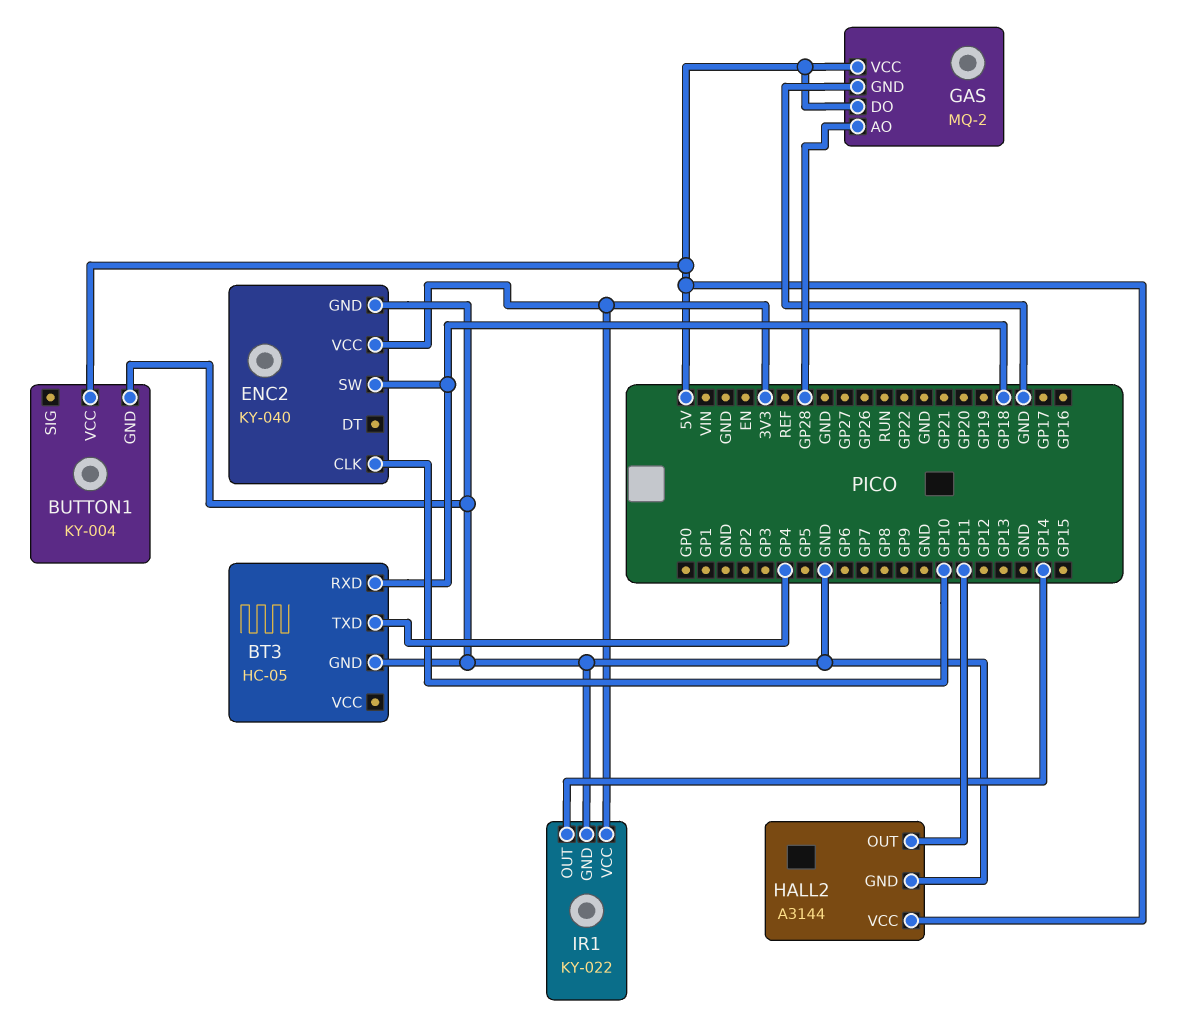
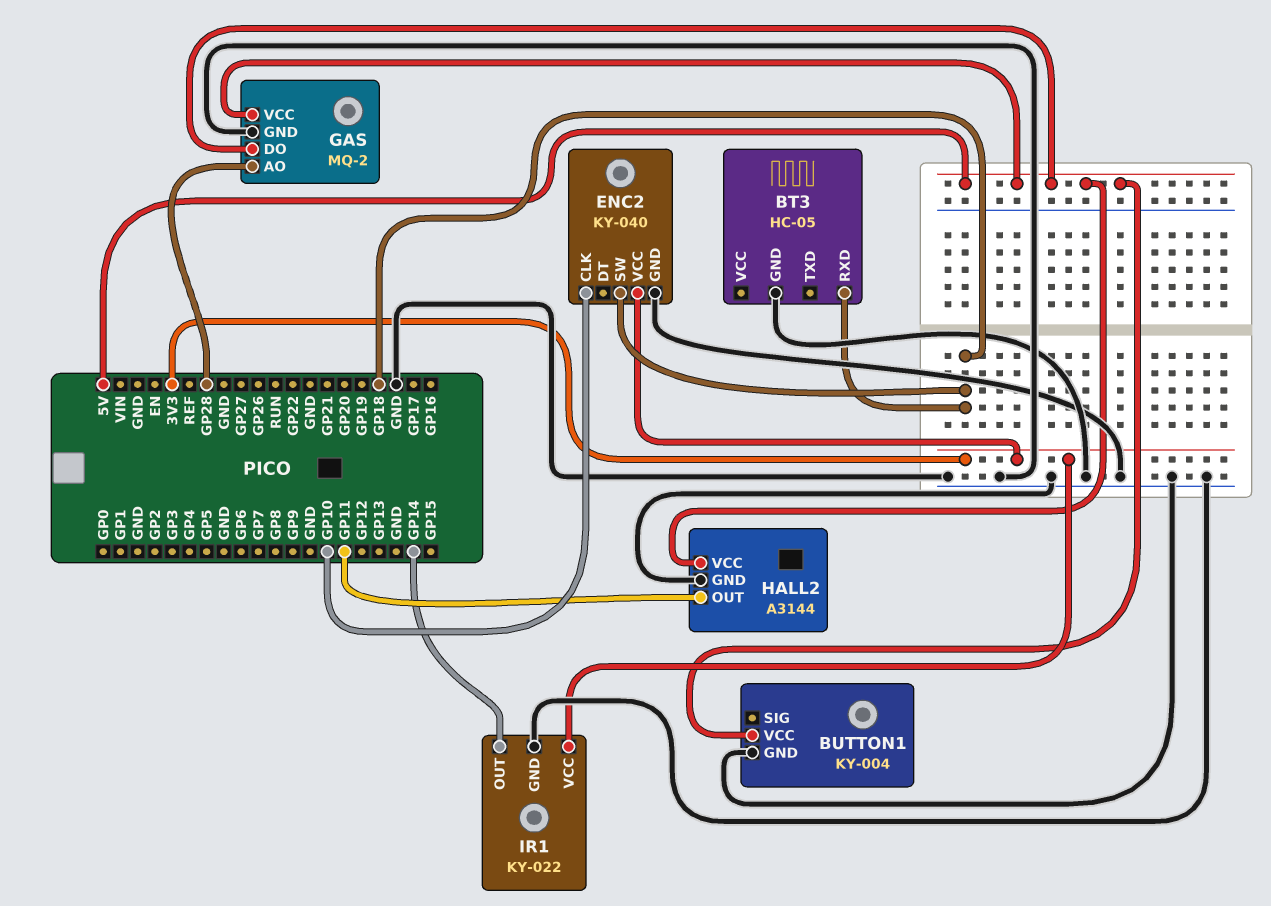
BT3 pin TXD: GP4 -> none

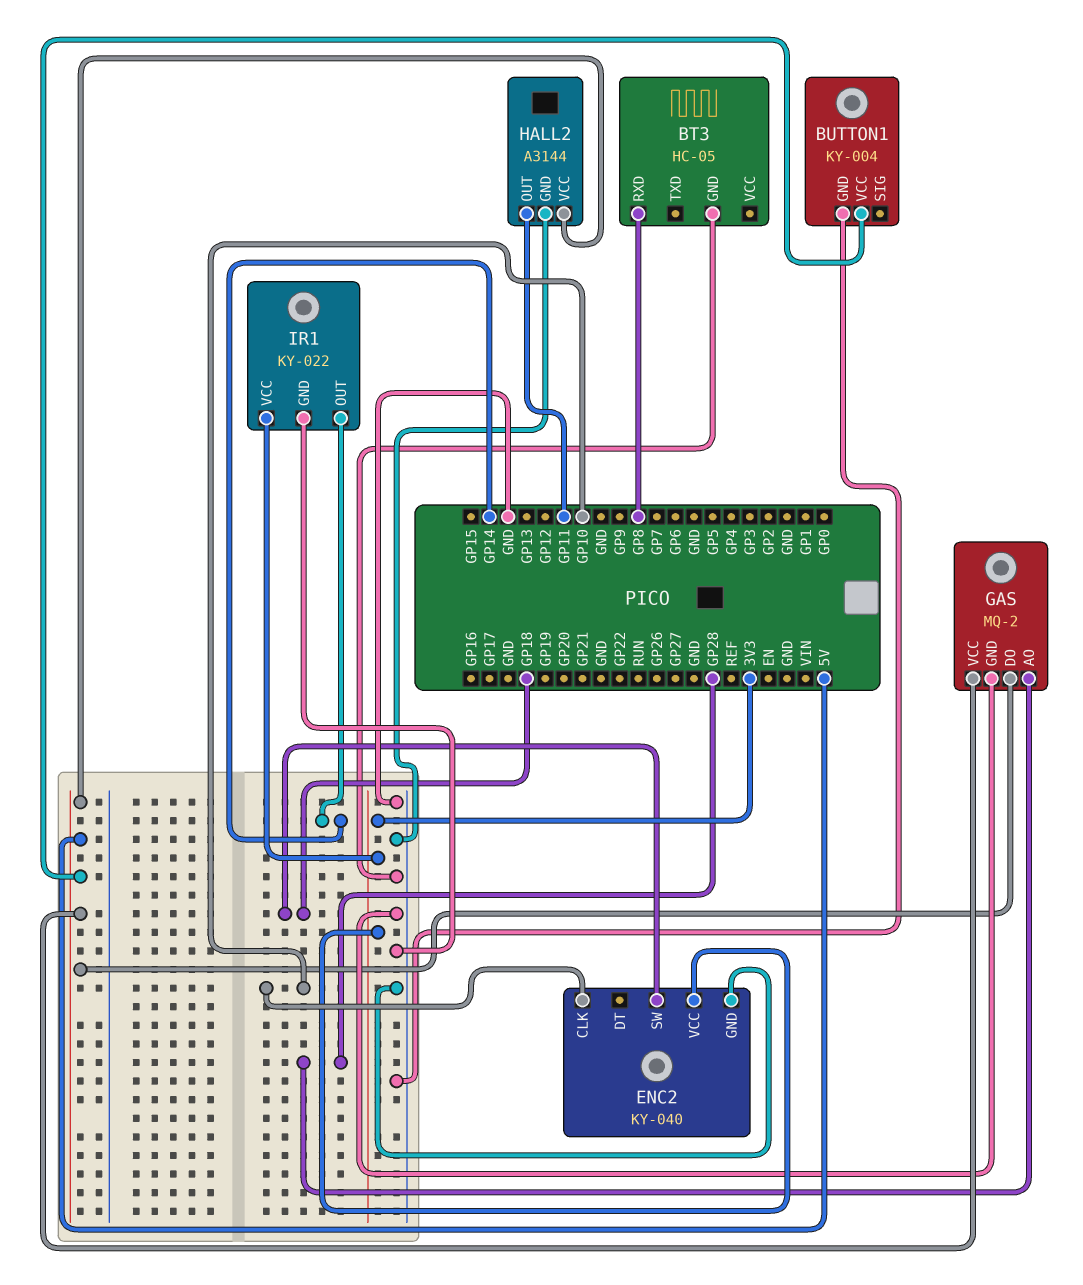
BT3 pin RXD: GP18 -> GP8

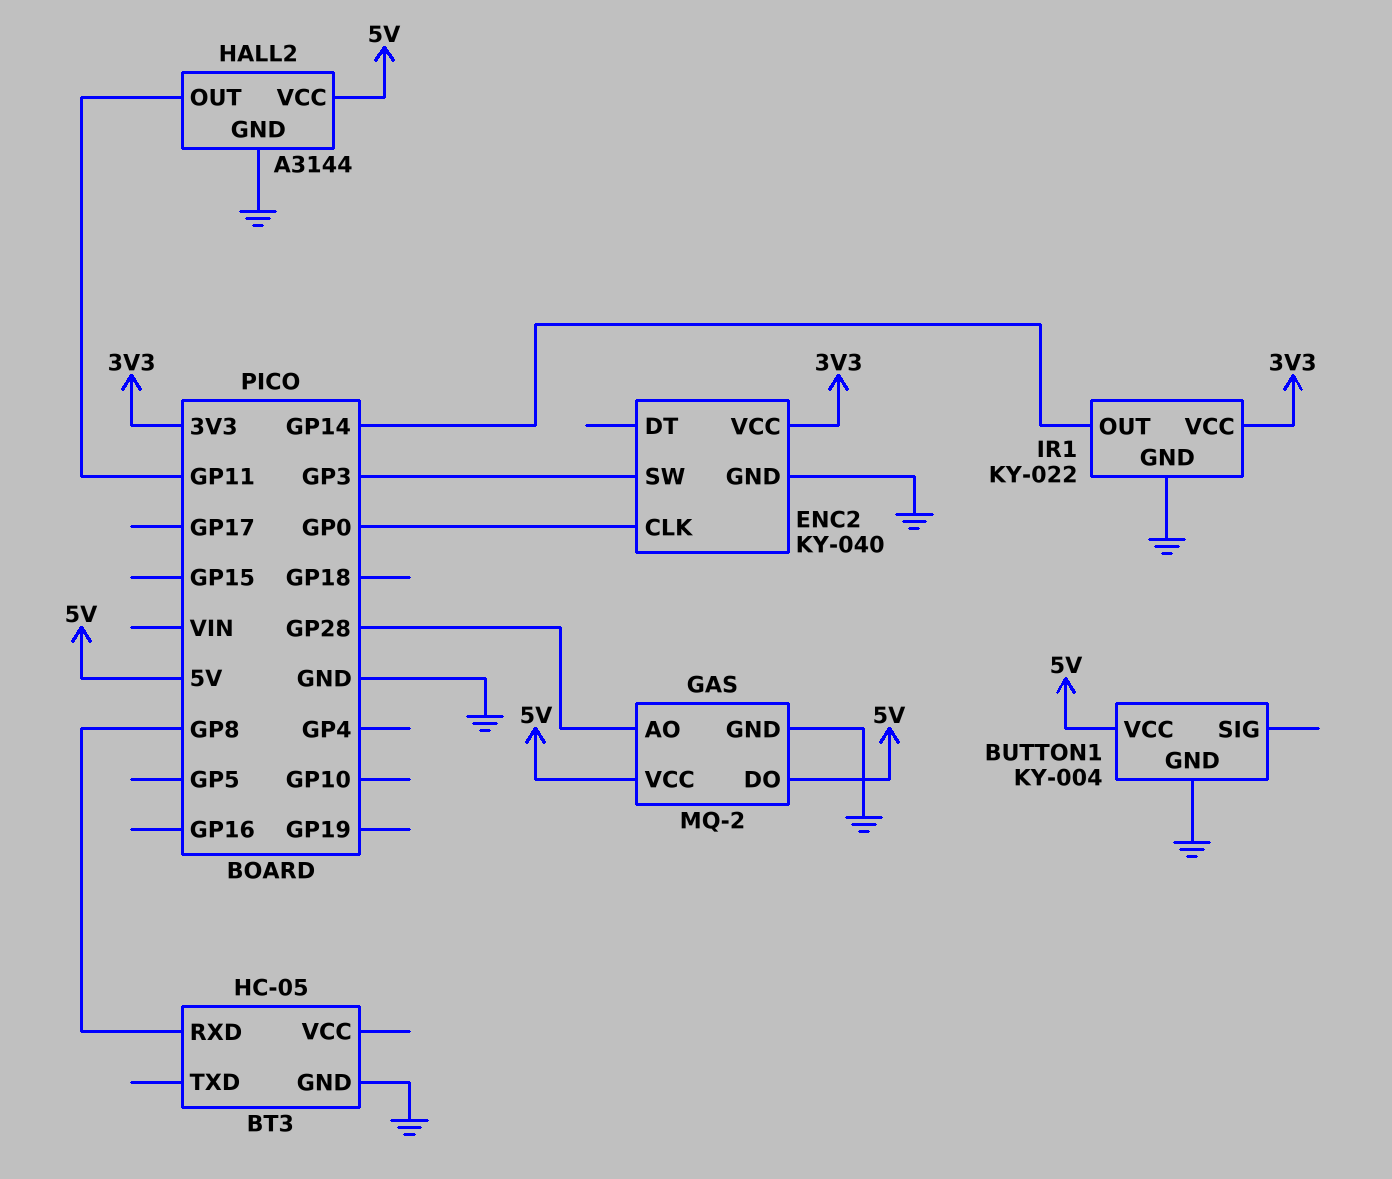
ENC2 pin CLK: GP10 -> GP0
ENC2 pin SW: GP18 -> GP3

